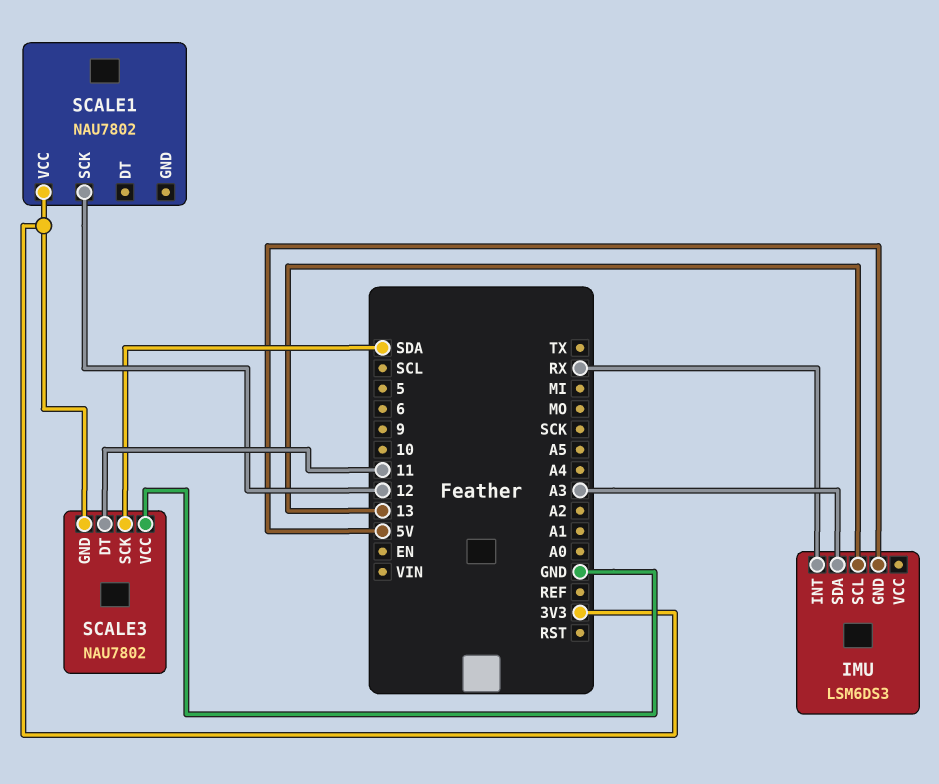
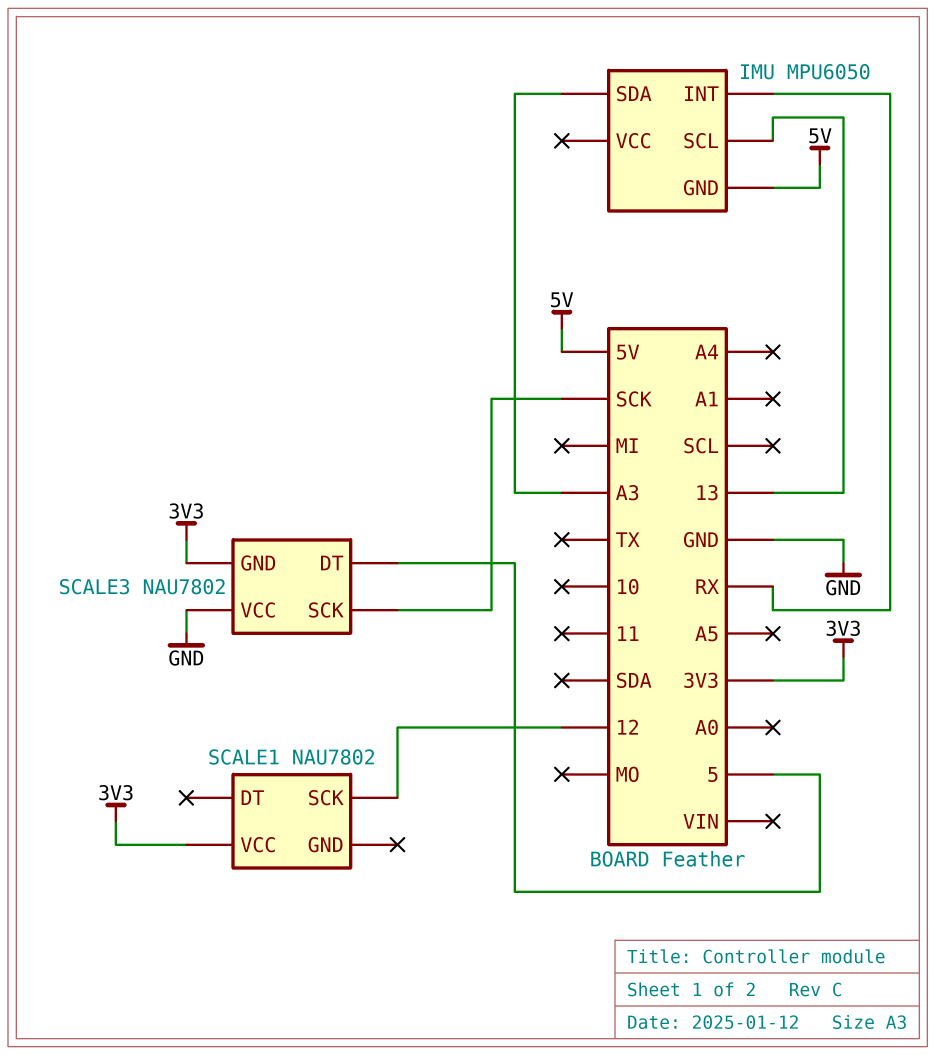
IMU: LSM6DS3 -> MPU6050
SCALE3 pin DT: 11 -> 5
SCALE3 pin SCK: SDA -> SCK

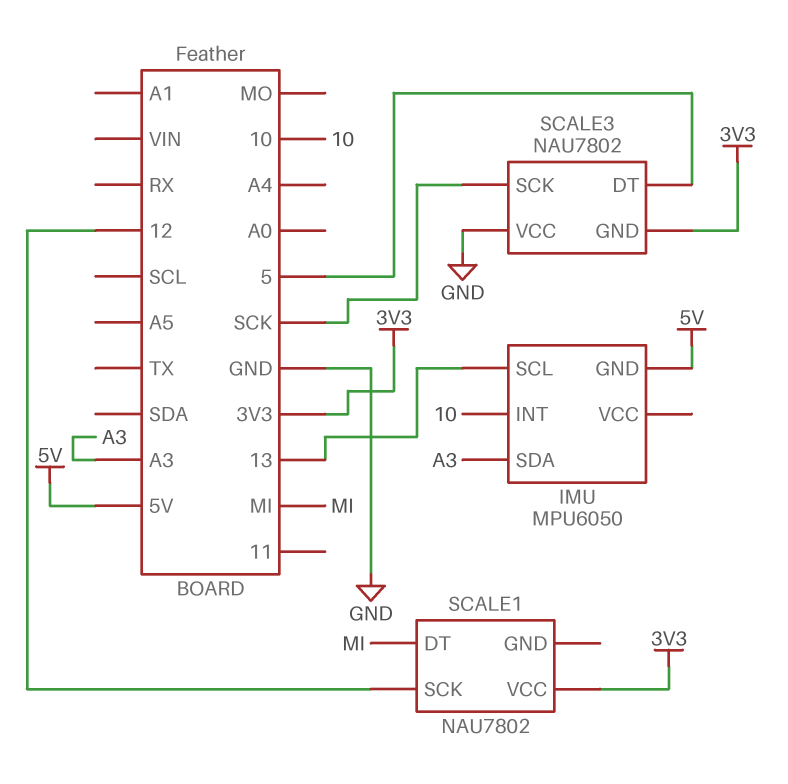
IMU pin INT: RX -> 10
SCALE1 pin DT: none -> MI

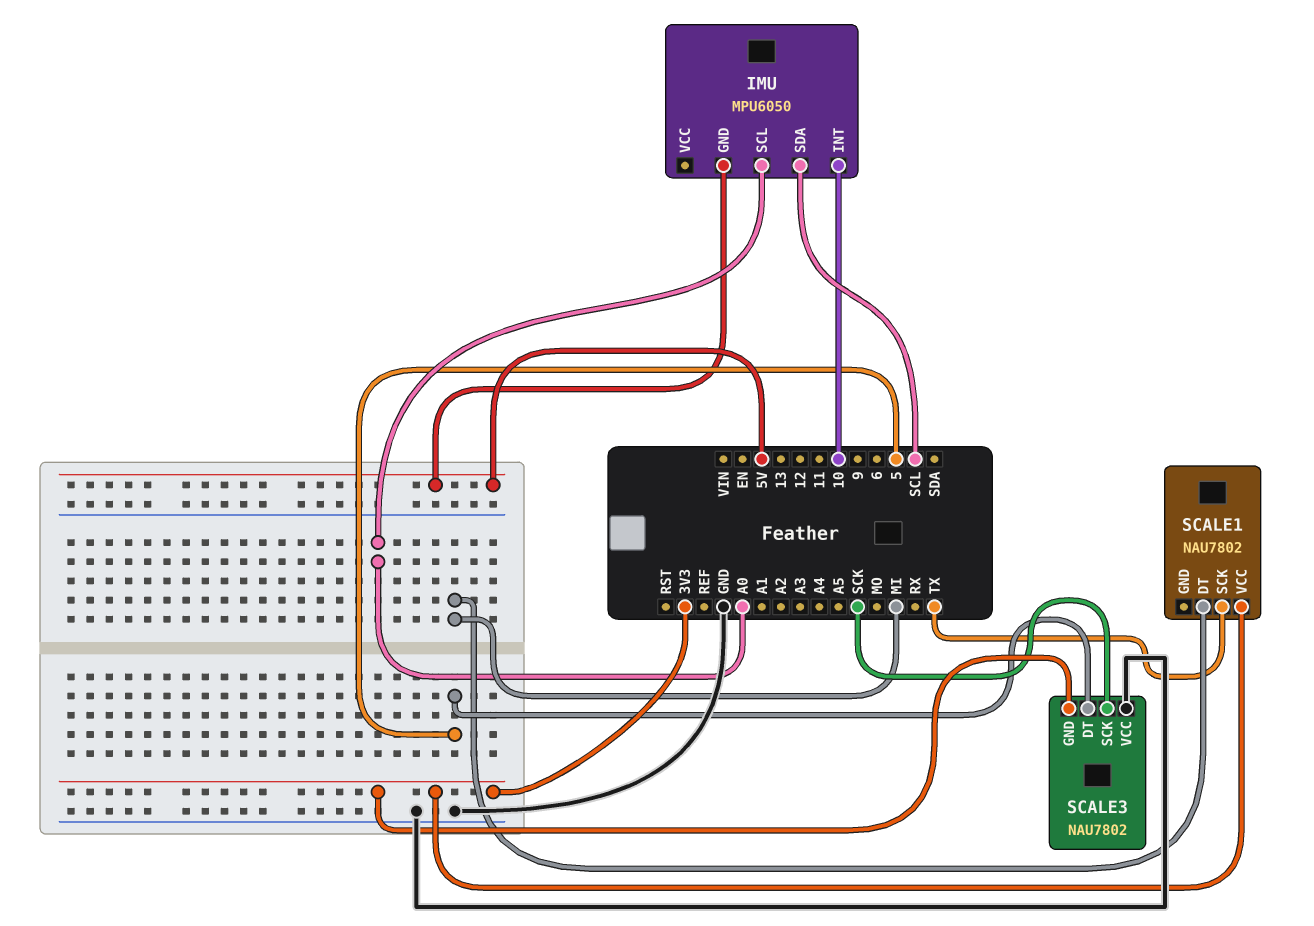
IMU pin SCL: 13 -> A0
IMU pin SDA: A3 -> SCL
SCALE1 pin SCK: 12 -> TX

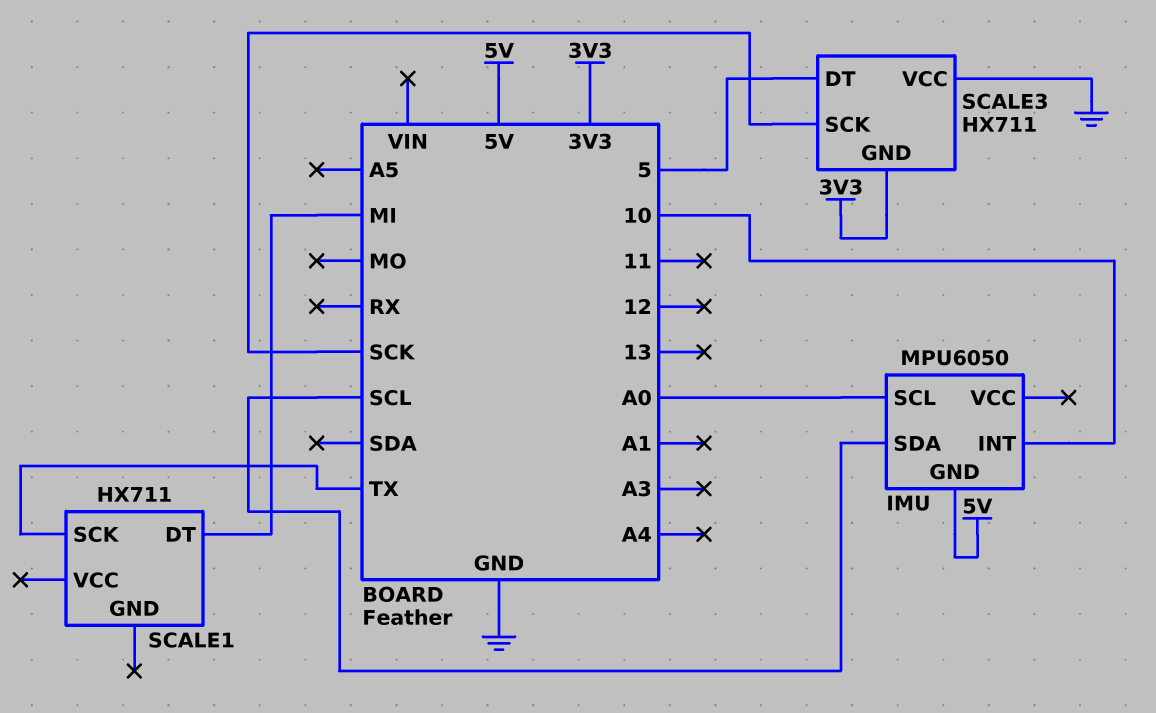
SCALE1: NAU7802 -> HX711
SCALE1 pin VCC: 3V3 -> none
SCALE3: NAU7802 -> HX711

